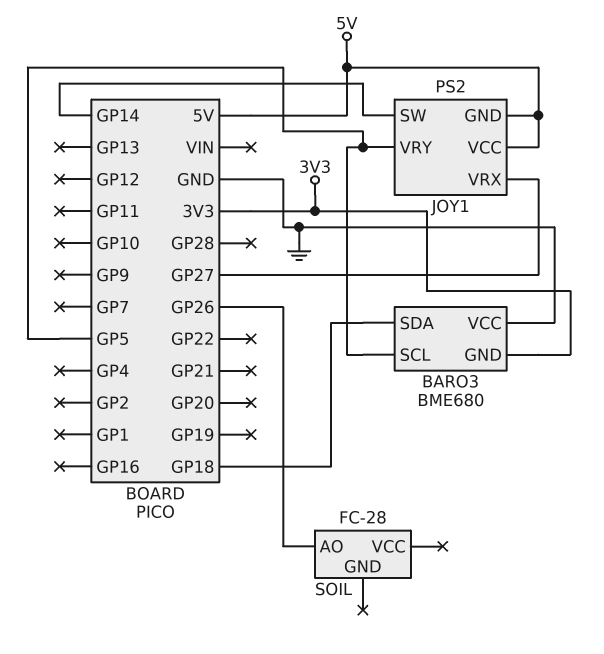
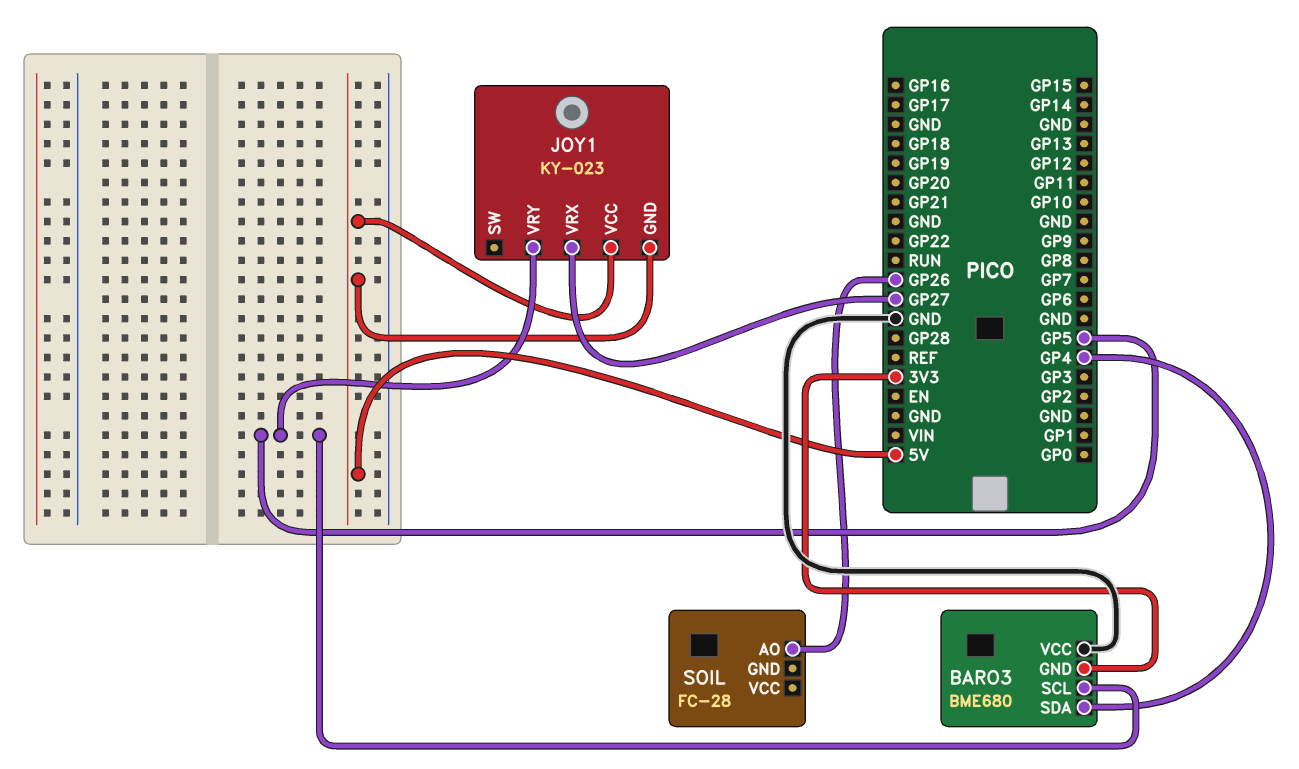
BARO3 pin SDA: GP18 -> GP4
JOY1: PS2 -> KY-023
JOY1 pin SW: GP14 -> none

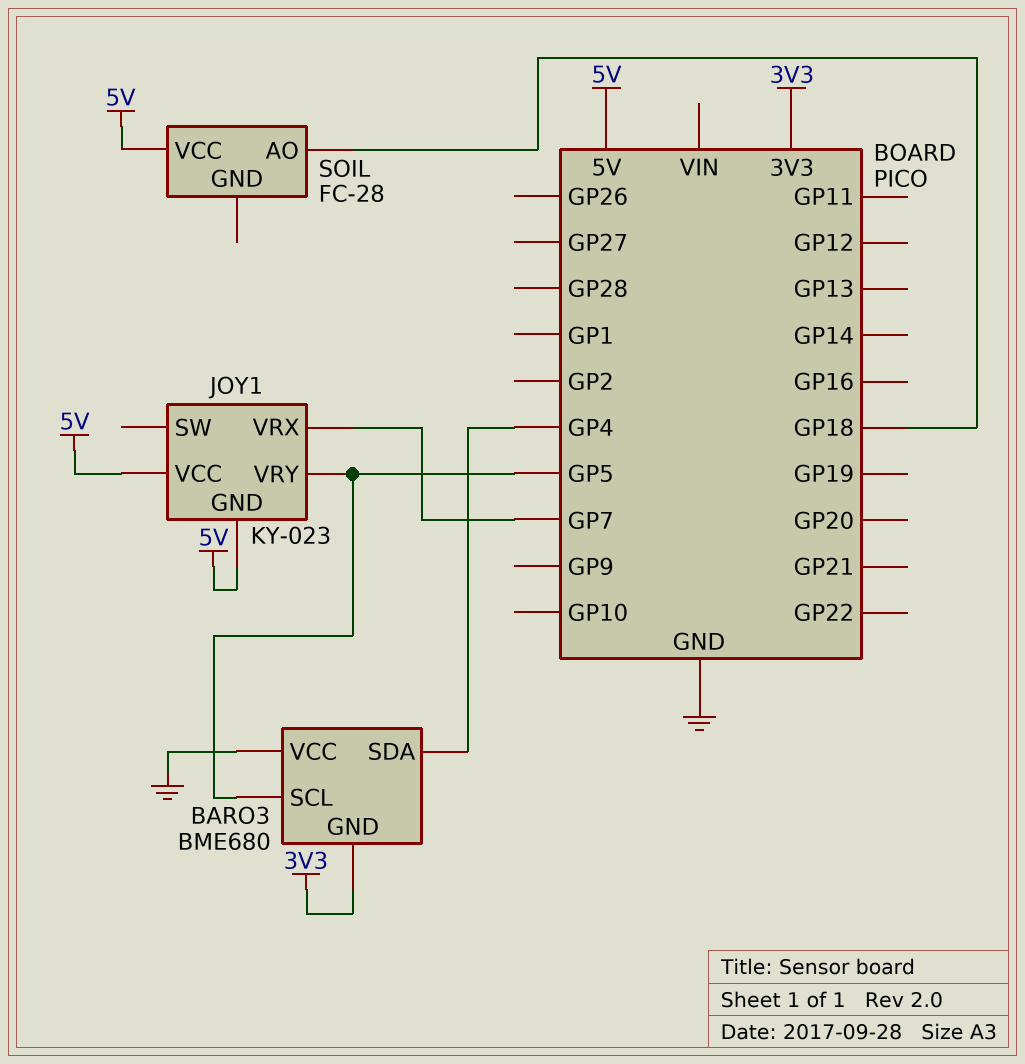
JOY1 pin VRX: GP27 -> GP7
SOIL pin AO: GP26 -> GP18
SOIL pin VCC: none -> 5V

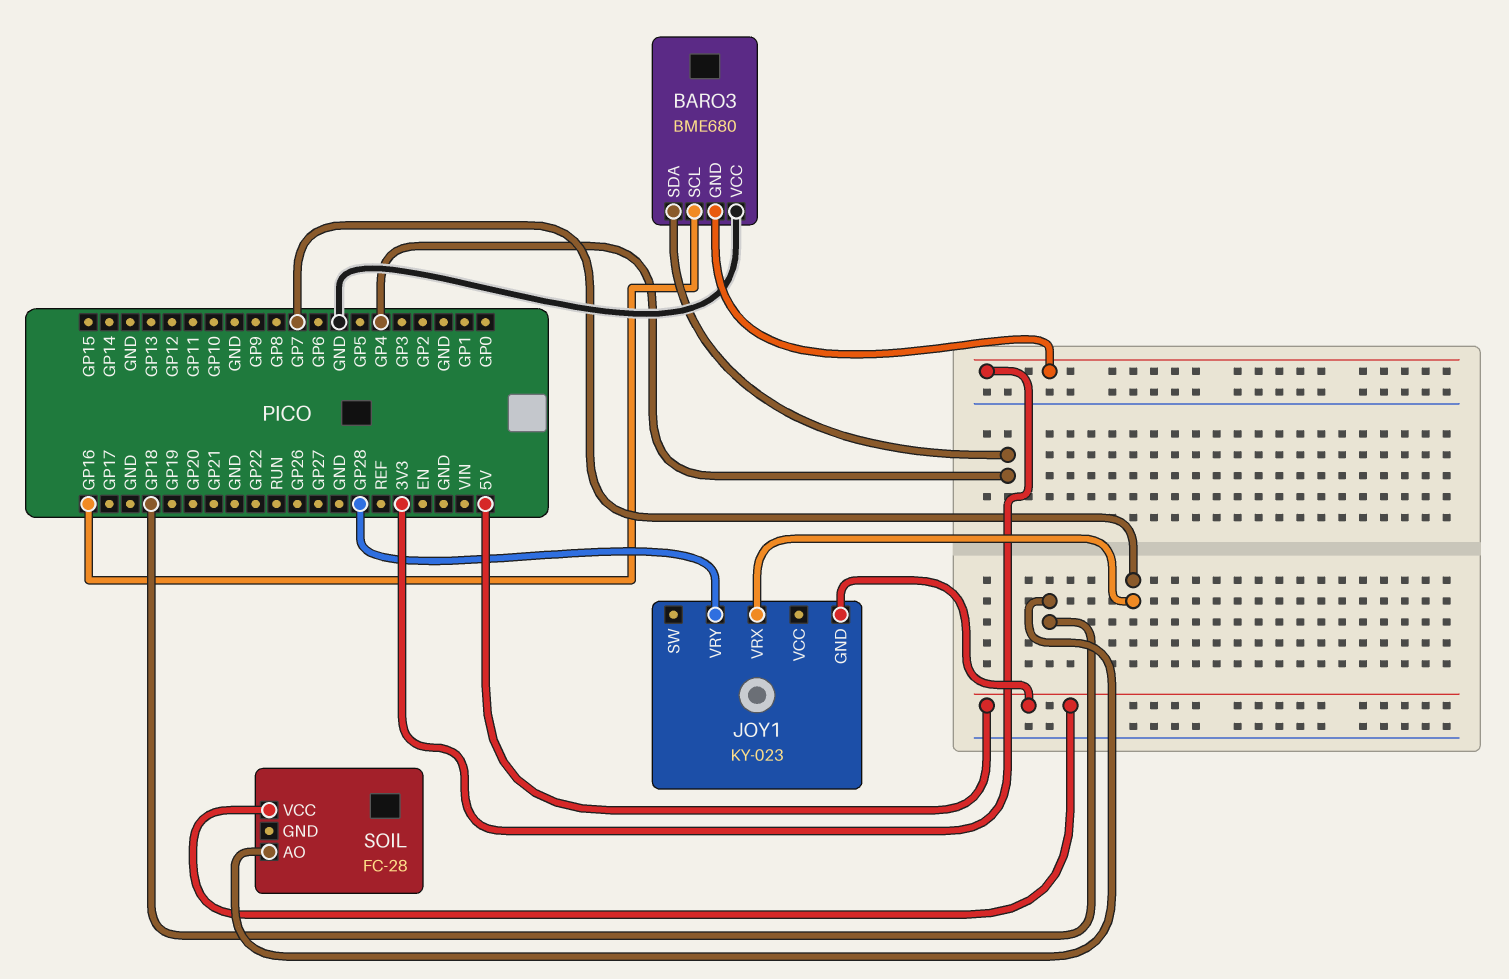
BARO3 pin SCL: GP5 -> GP16
JOY1 pin VCC: 5V -> none
JOY1 pin VRY: GP5 -> GP28

